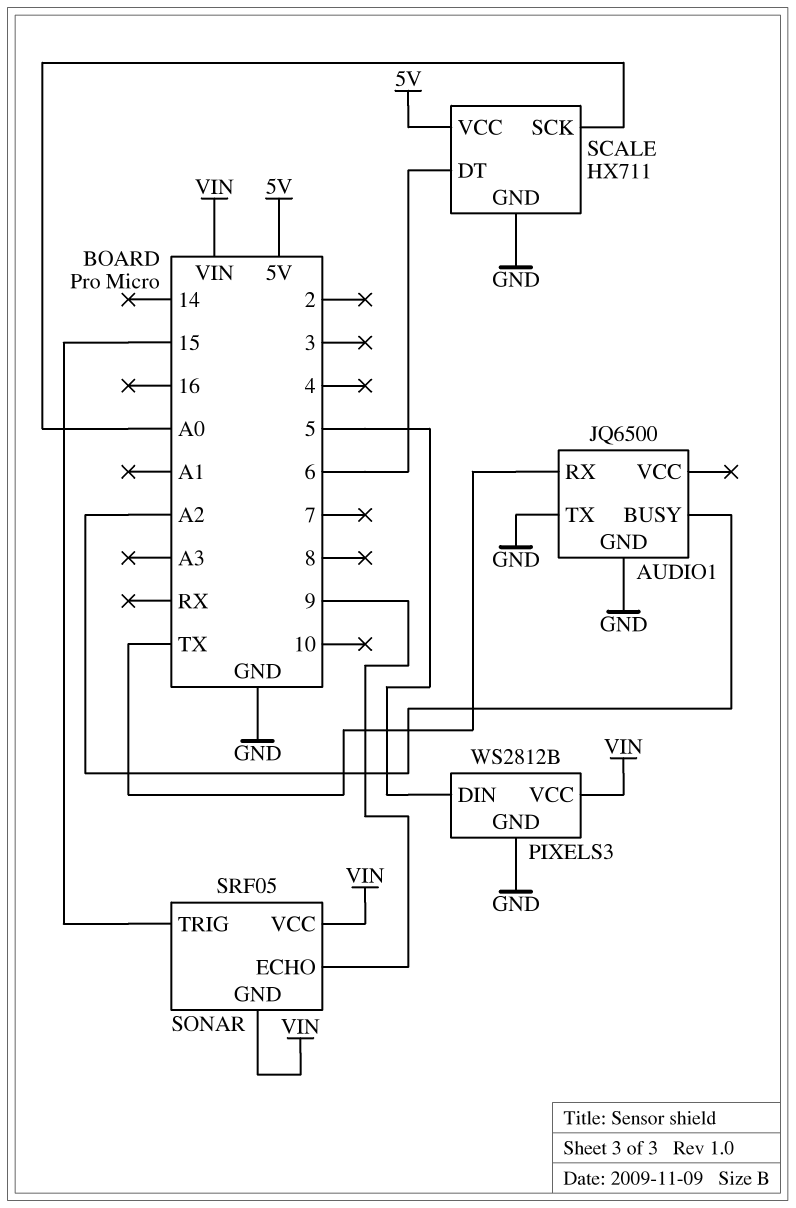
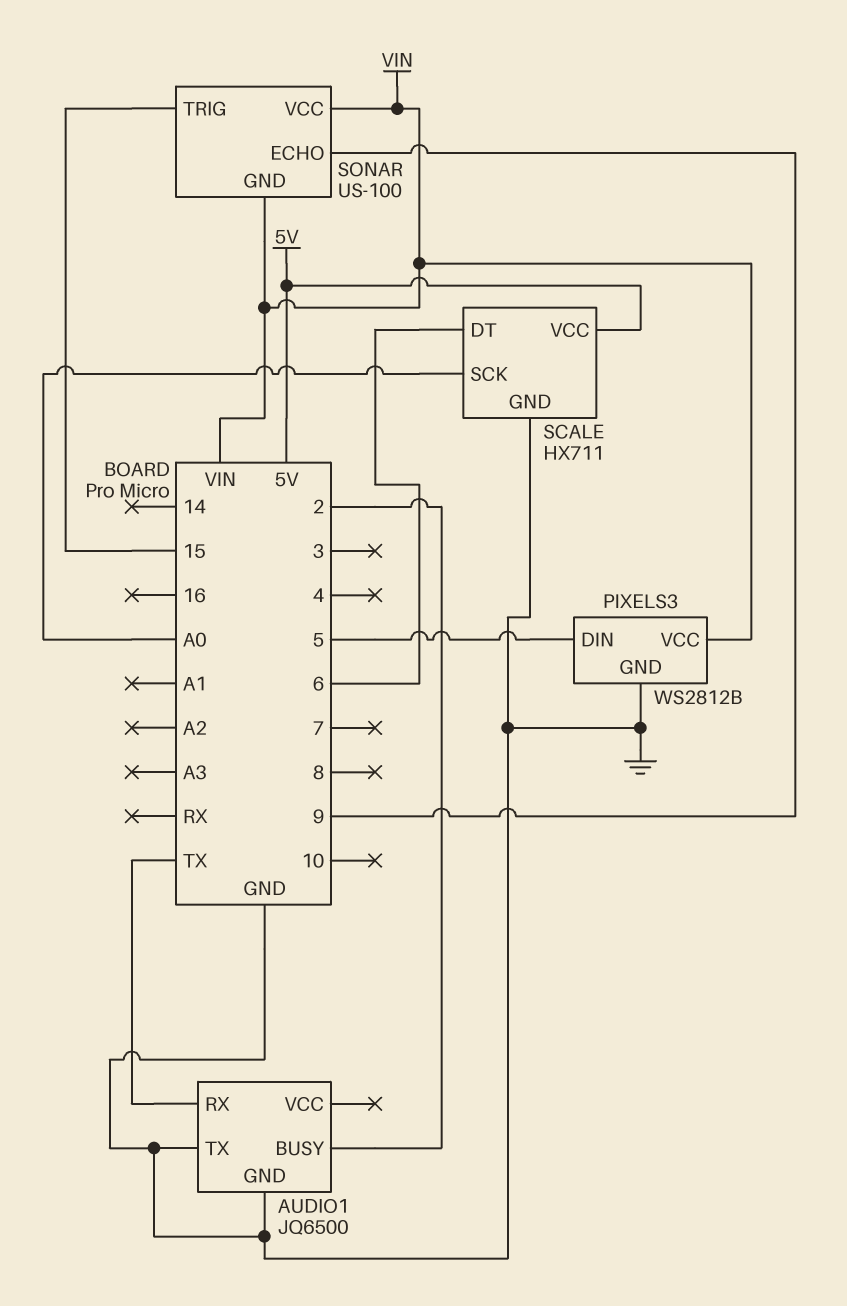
AUDIO1 pin BUSY: A2 -> 2
SONAR: SRF05 -> US-100

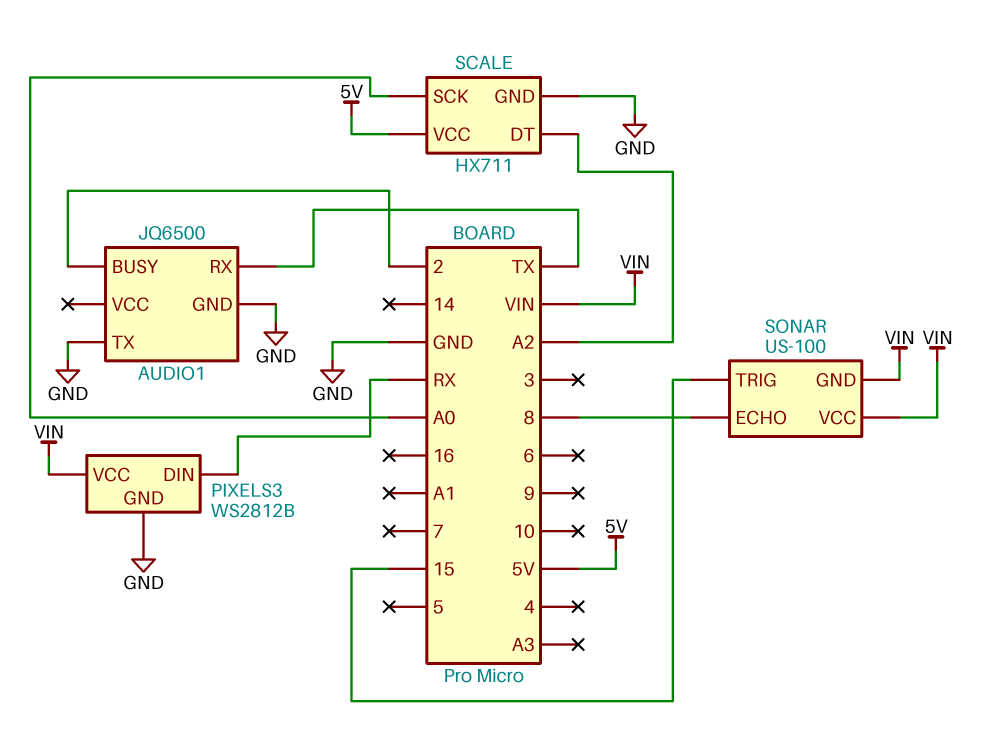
PIXELS3 pin DIN: 5 -> RX
SCALE pin DT: 6 -> A2
SONAR pin ECHO: 9 -> 8

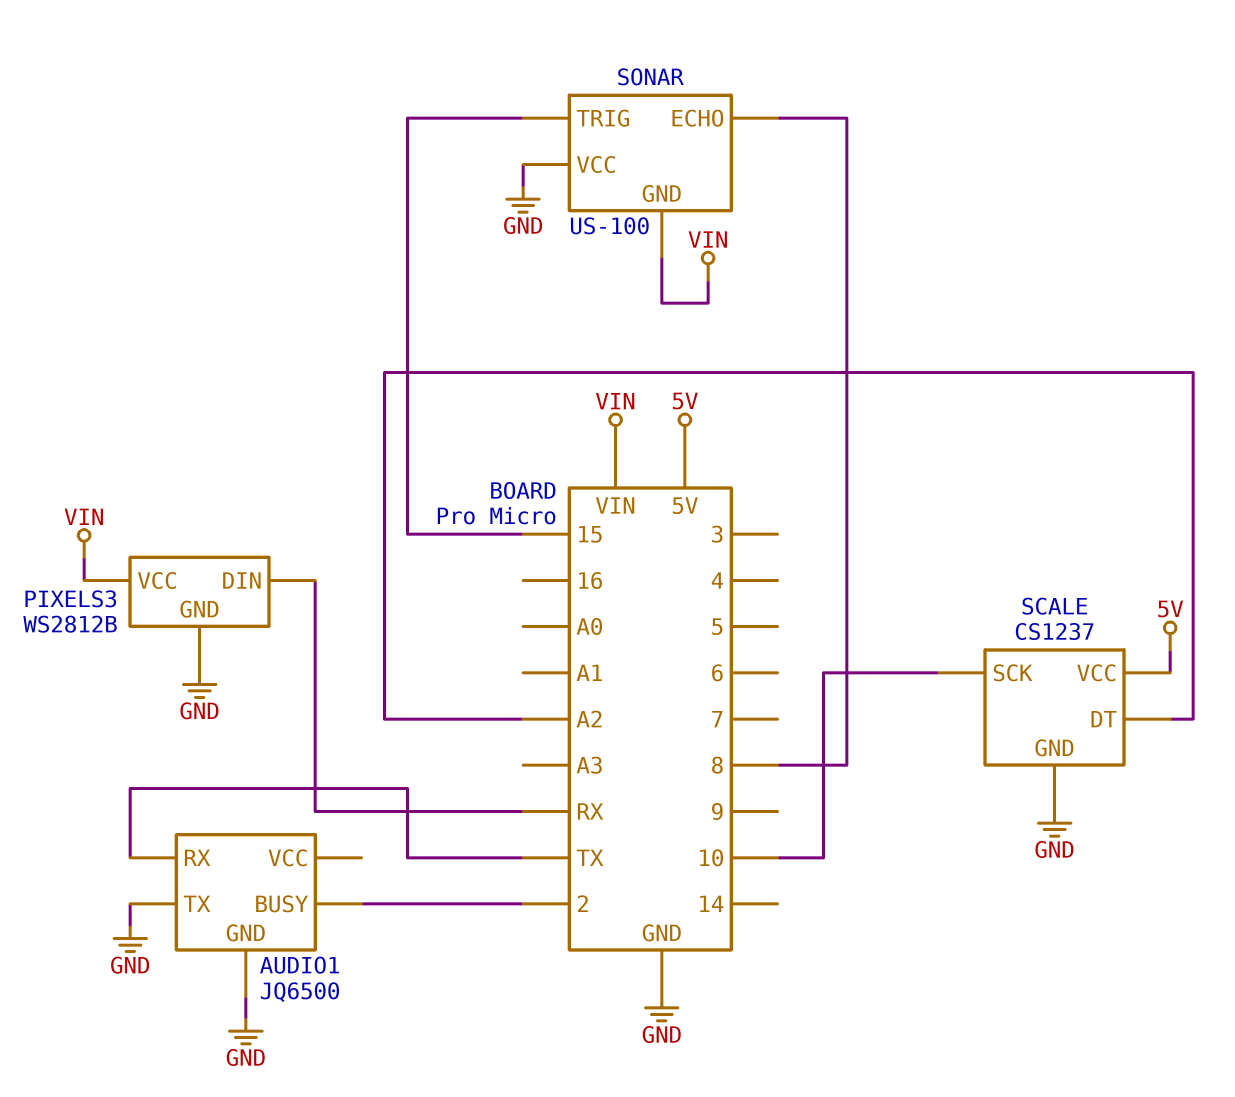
SCALE: HX711 -> CS1237
SCALE pin SCK: A0 -> 10
SONAR pin VCC: VIN -> GND

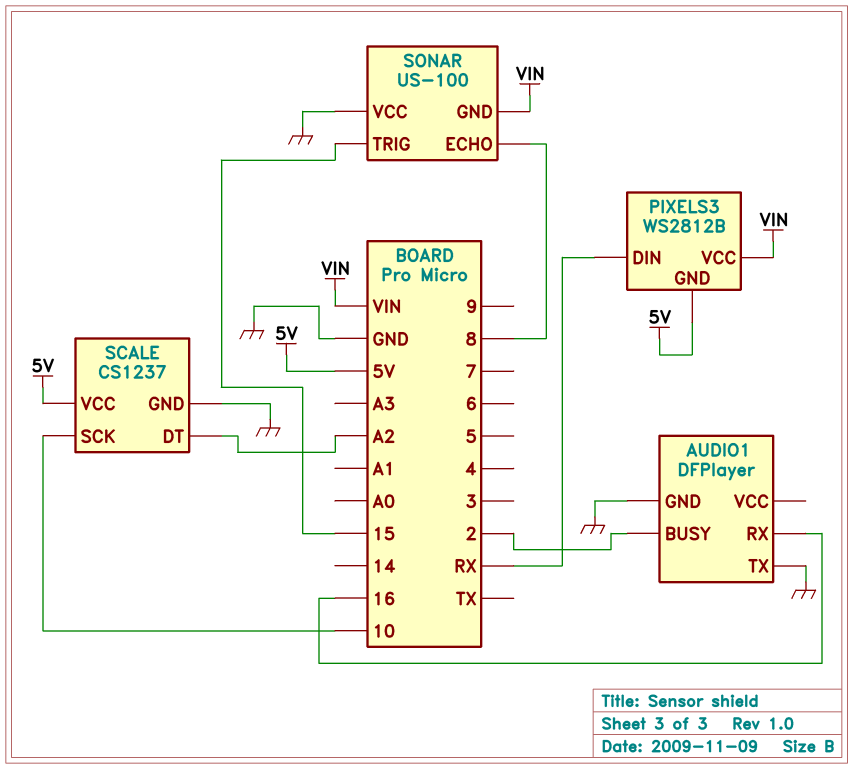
AUDIO1: JQ6500 -> DFPlayer
AUDIO1 pin RX: TX -> 16
PIXELS3 pin GND: GND -> 5V

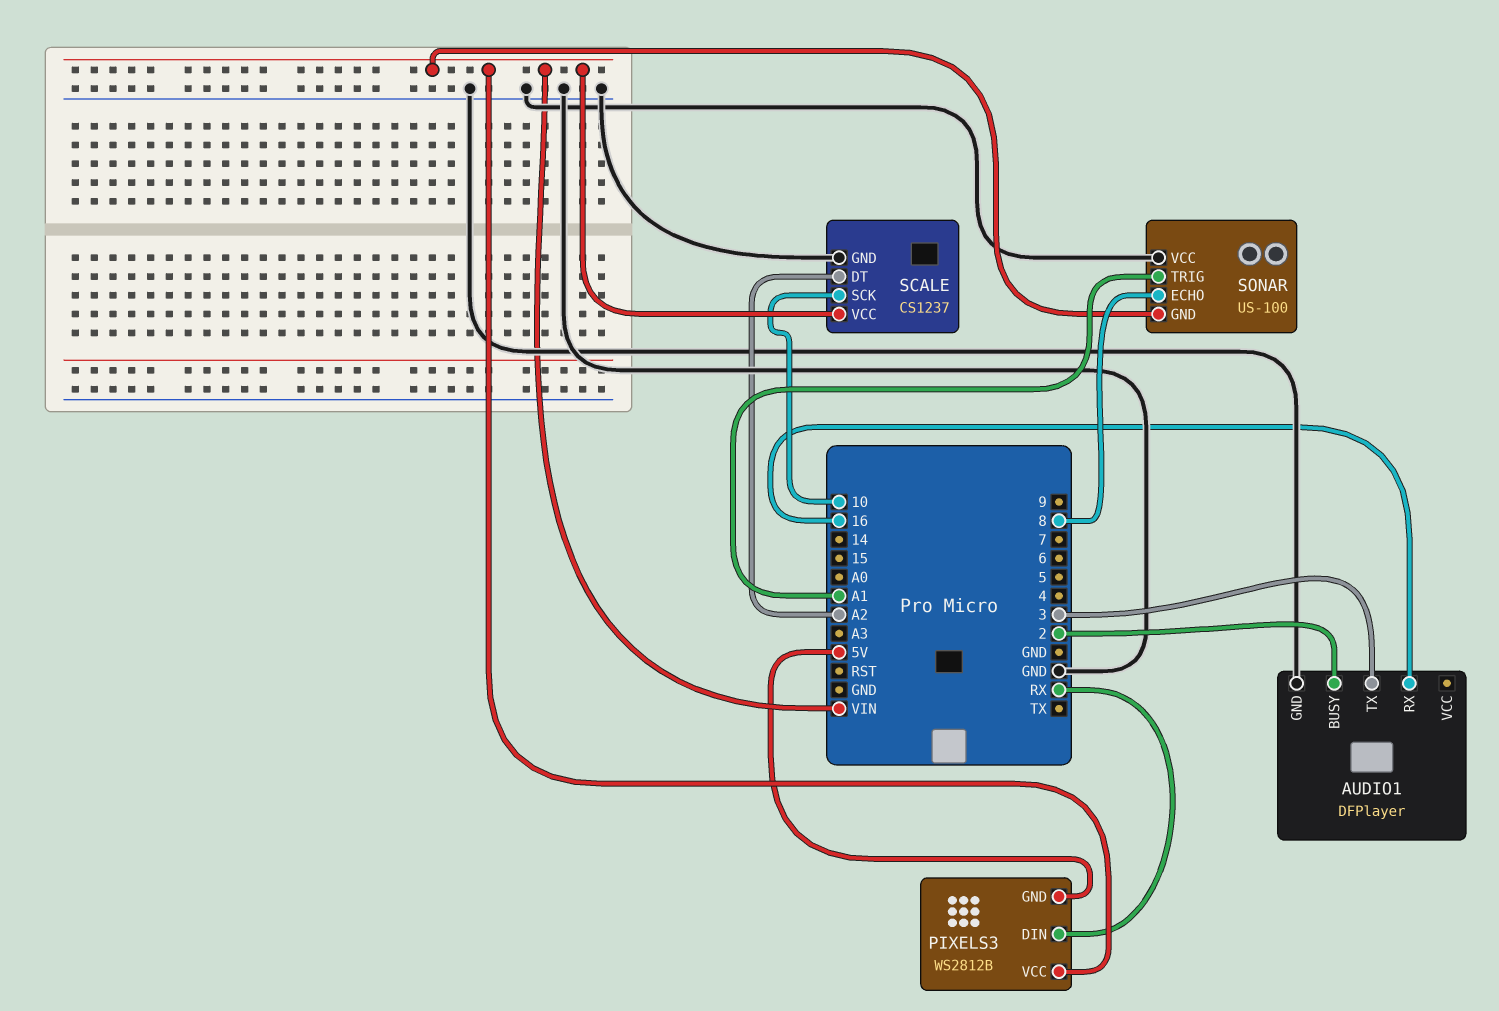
AUDIO1 pin TX: GND -> 3
SCALE pin VCC: 5V -> VIN
SONAR pin TRIG: 15 -> A1

